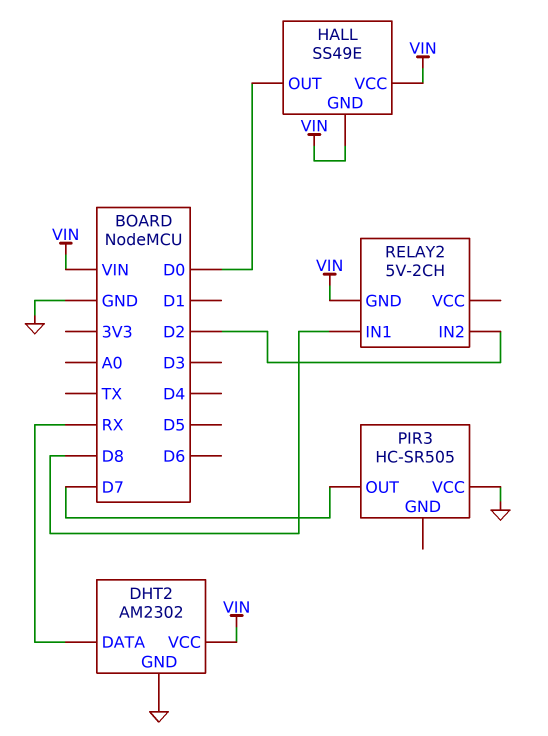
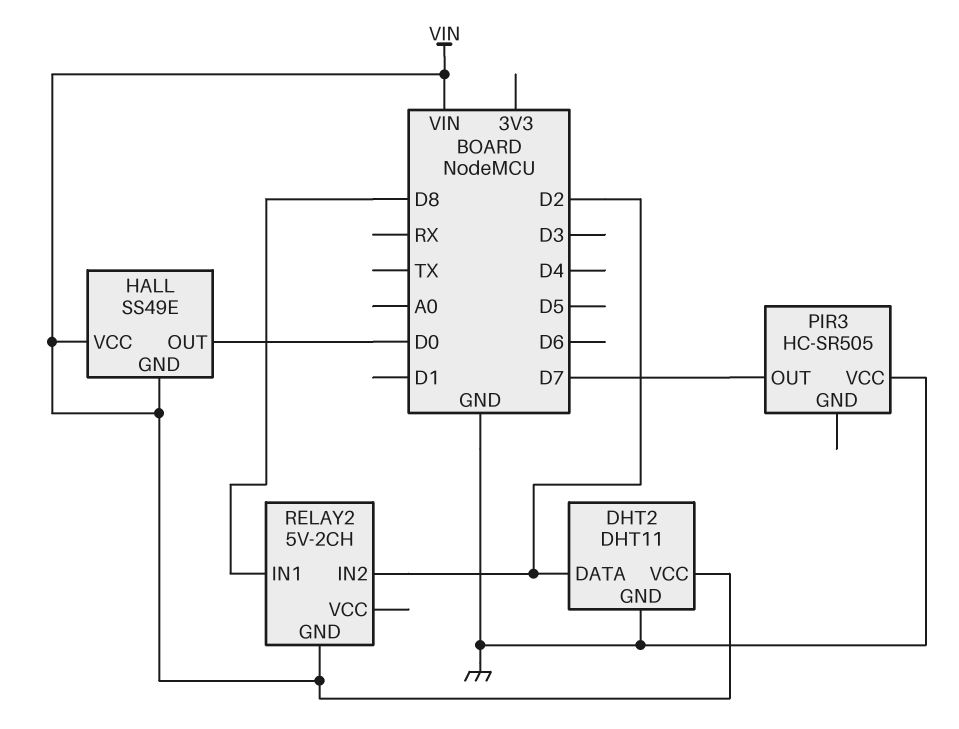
DHT2: AM2302 -> DHT11
DHT2 pin DATA: RX -> D2

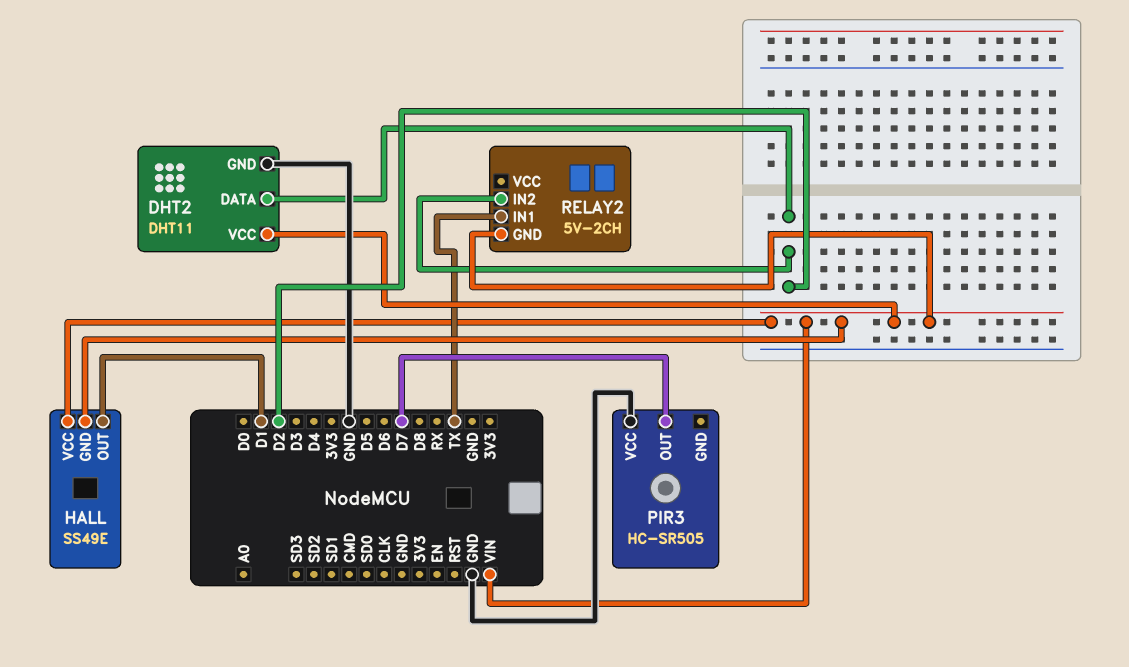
HALL pin OUT: D0 -> D1
RELAY2 pin IN1: D8 -> TX

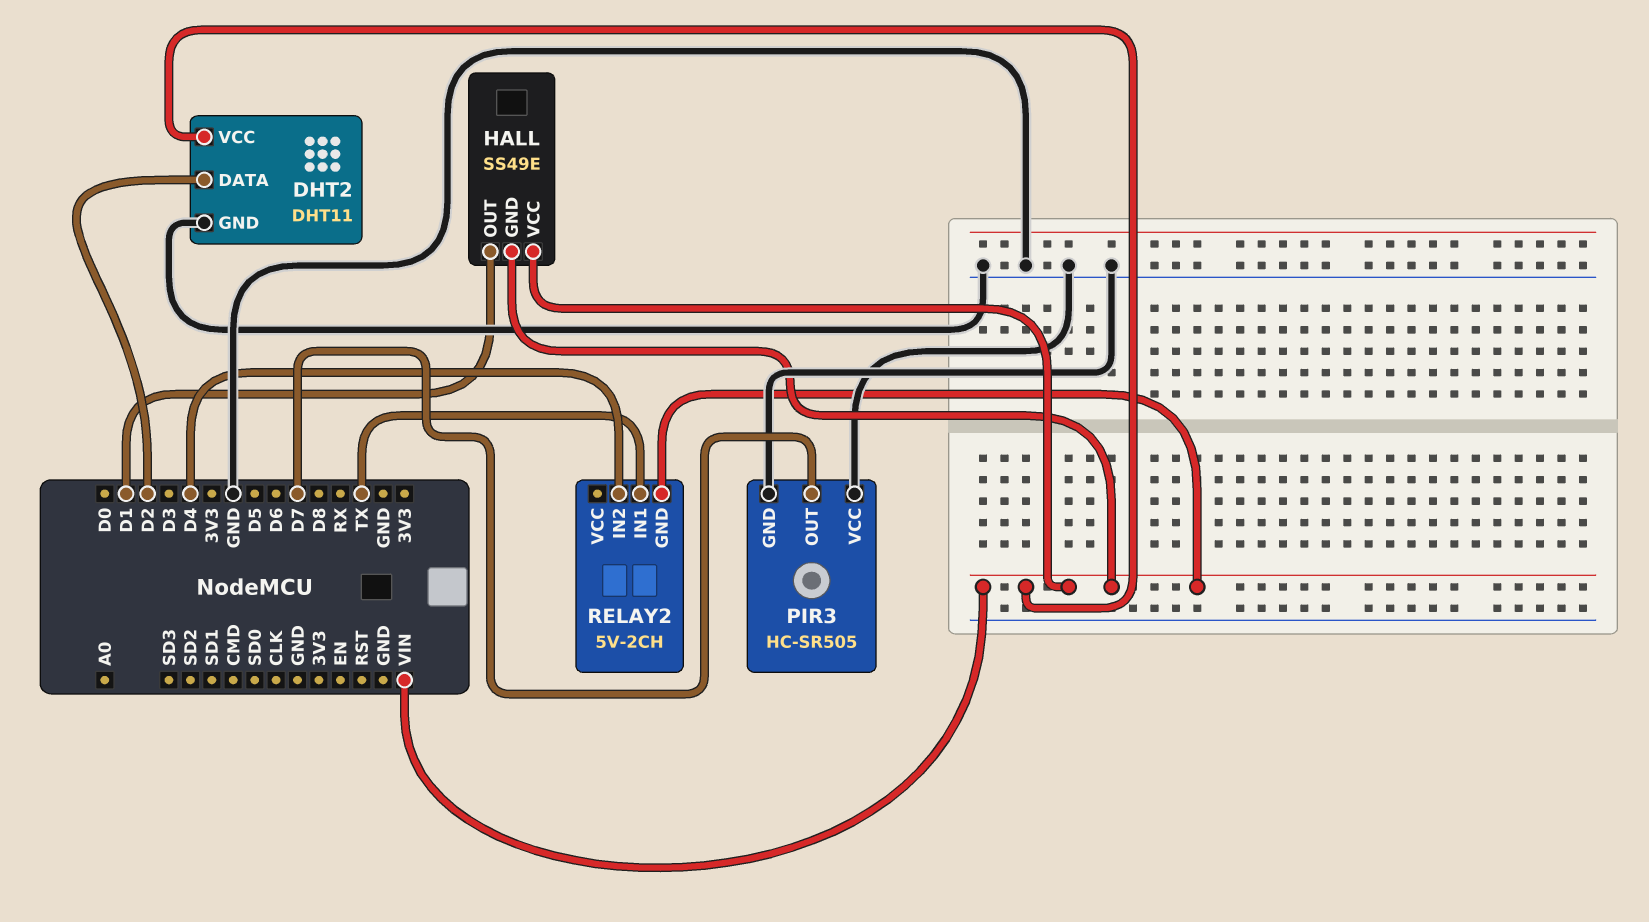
PIR3 pin GND: none -> GND
RELAY2 pin IN2: D2 -> D4

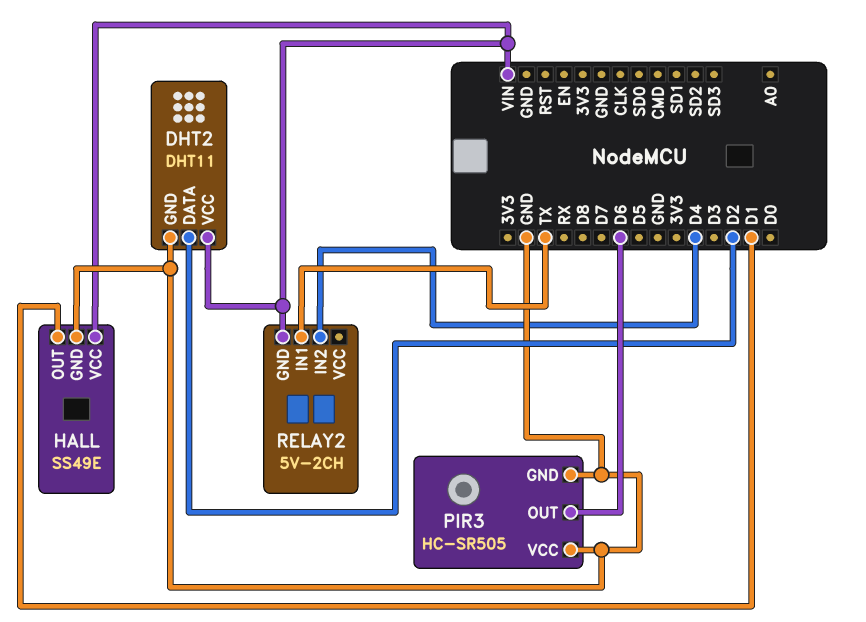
HALL pin GND: VIN -> GND
PIR3 pin OUT: D7 -> D6

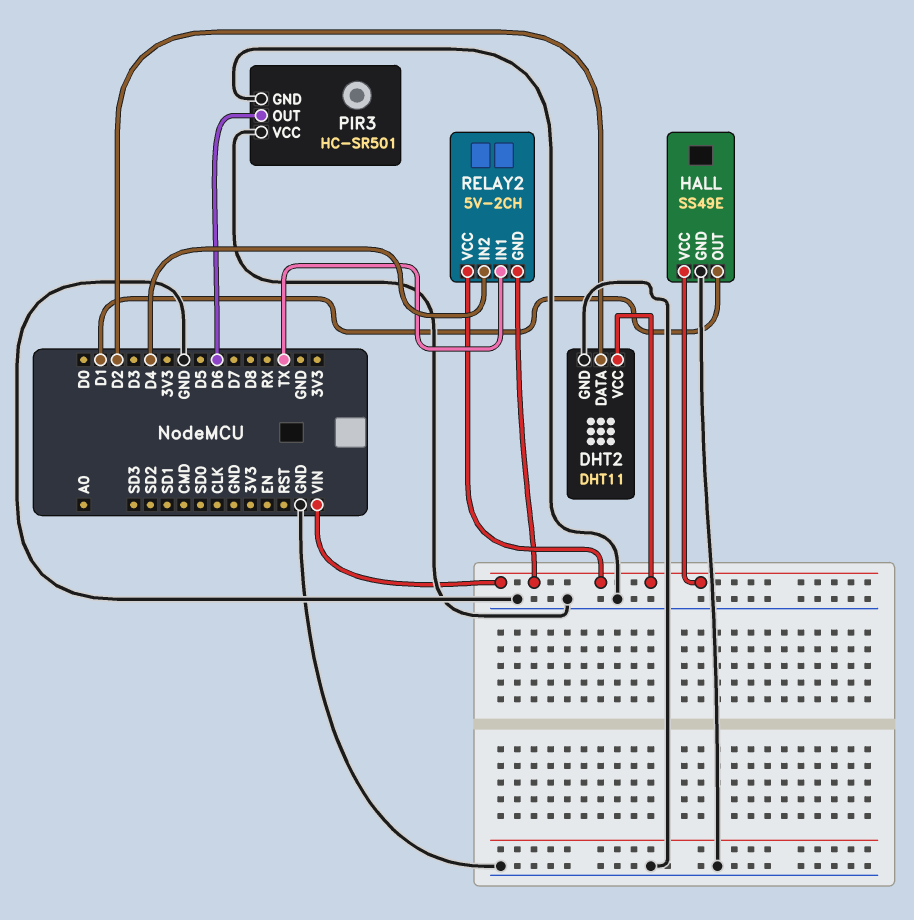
PIR3: HC-SR505 -> HC-SR501
RELAY2 pin VCC: none -> VIN

